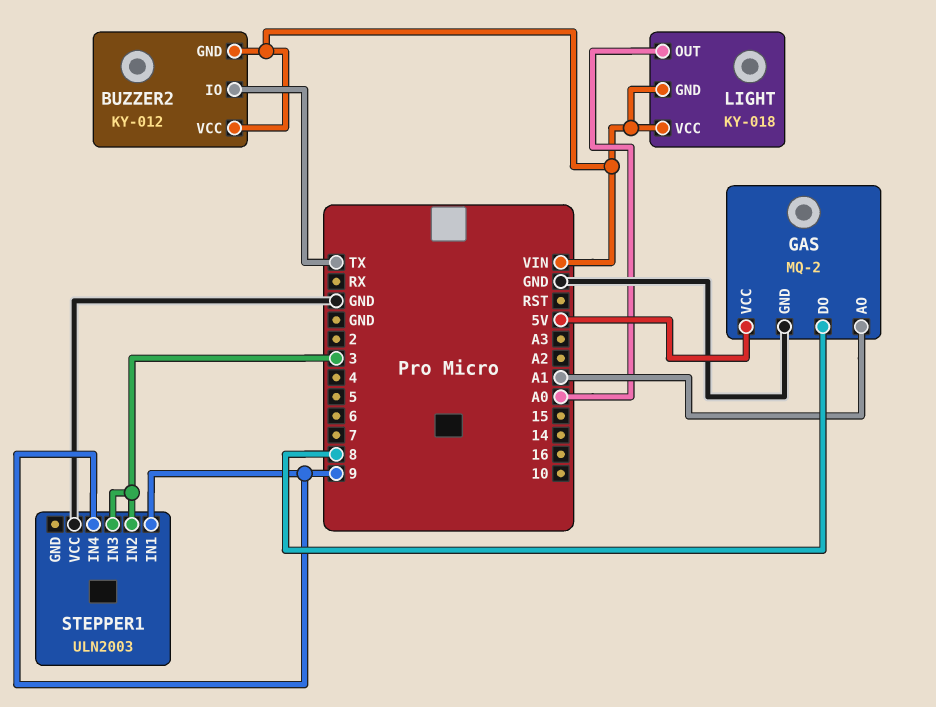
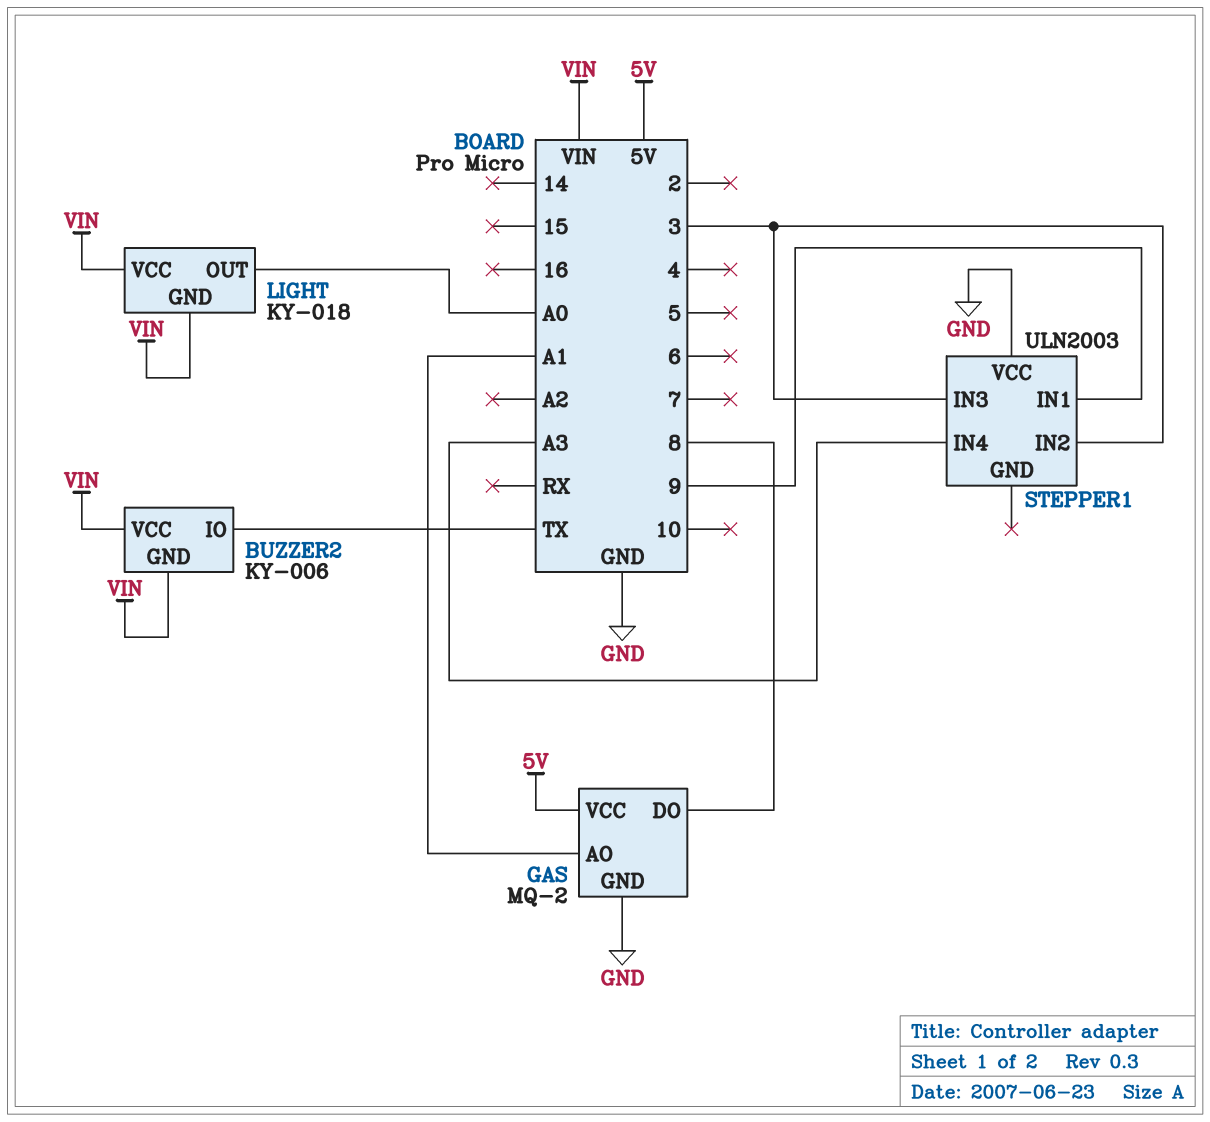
BUZZER2: KY-012 -> KY-006
STEPPER1 pin IN4: 9 -> A3

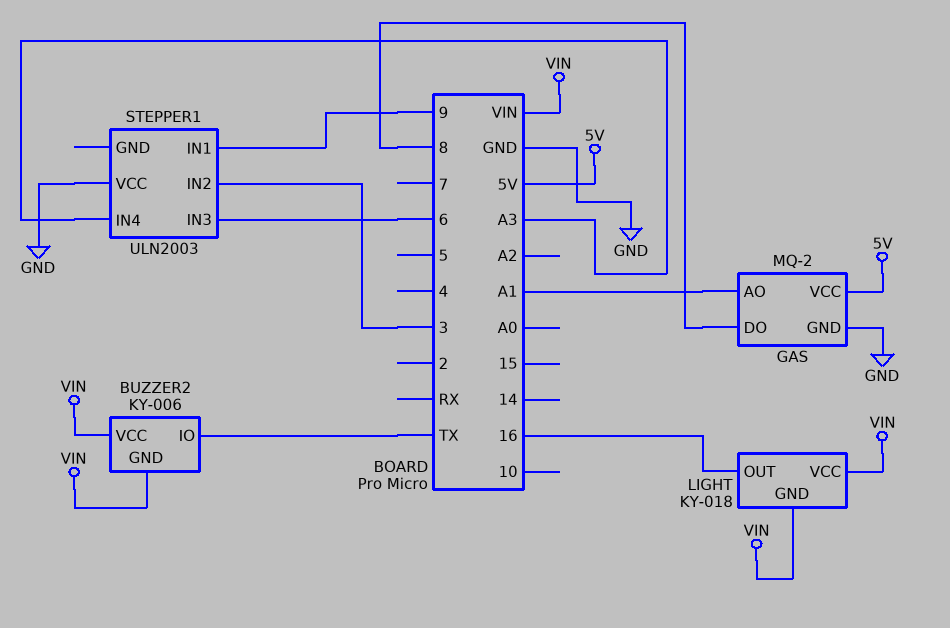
LIGHT pin OUT: A0 -> 16
STEPPER1 pin IN3: 3 -> 6

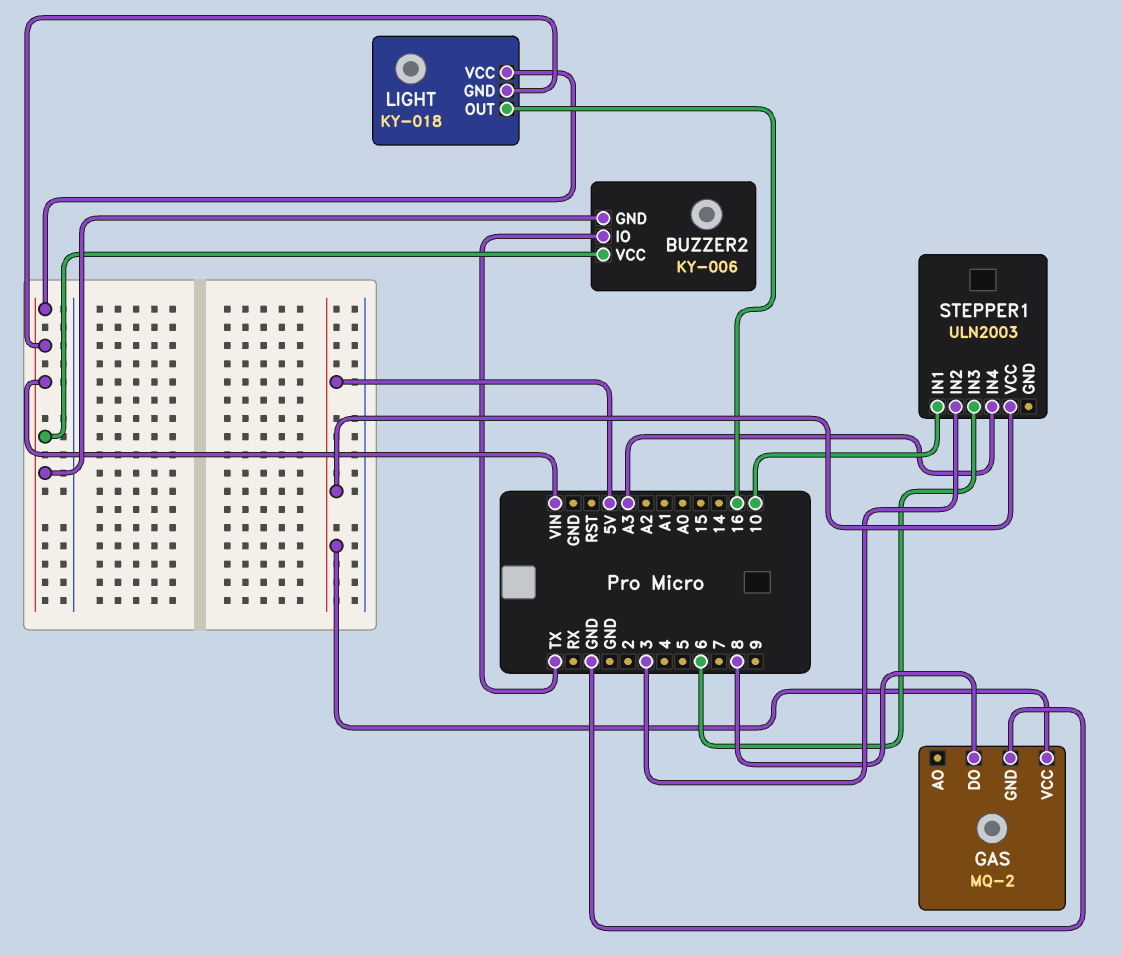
GAS pin AO: A1 -> none
STEPPER1 pin IN1: 9 -> 10
STEPPER1 pin VCC: GND -> 5V

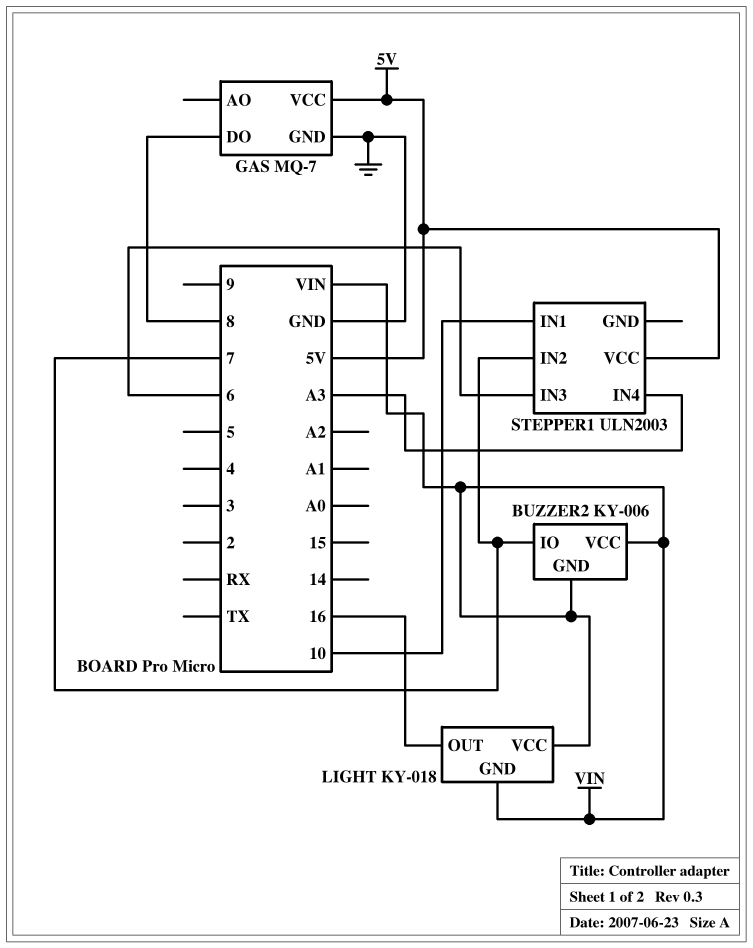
BUZZER2 pin IO: TX -> 7
GAS: MQ-2 -> MQ-7
STEPPER1 pin IN2: 3 -> 7

